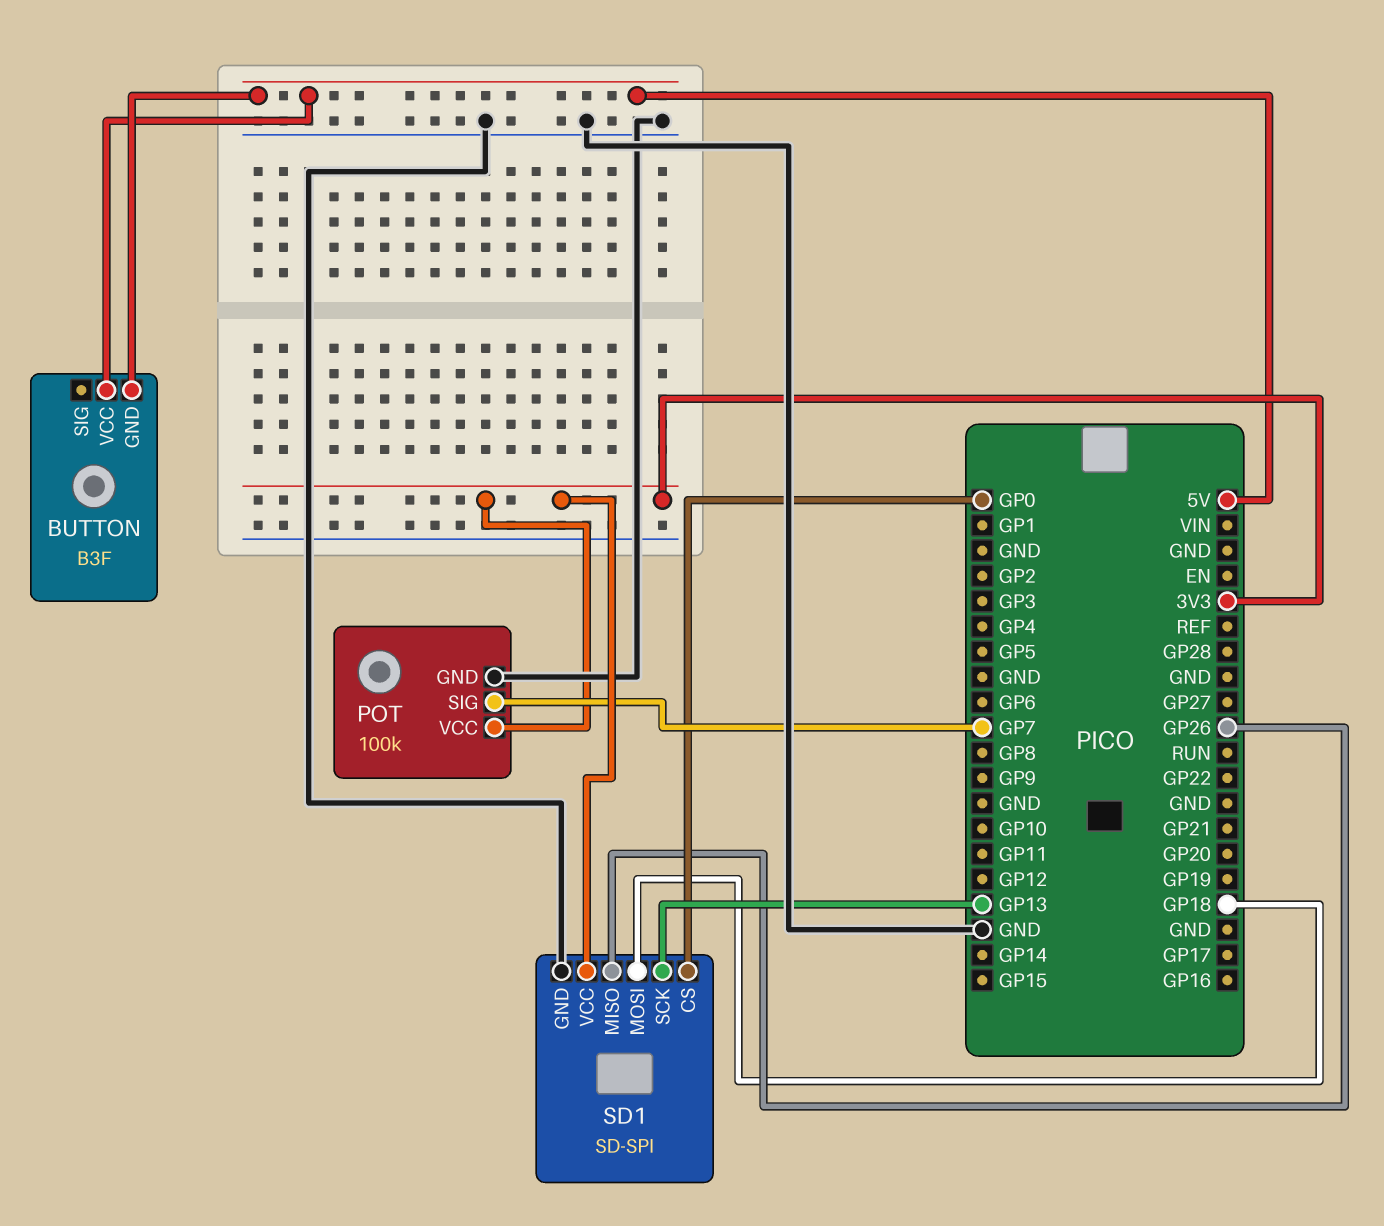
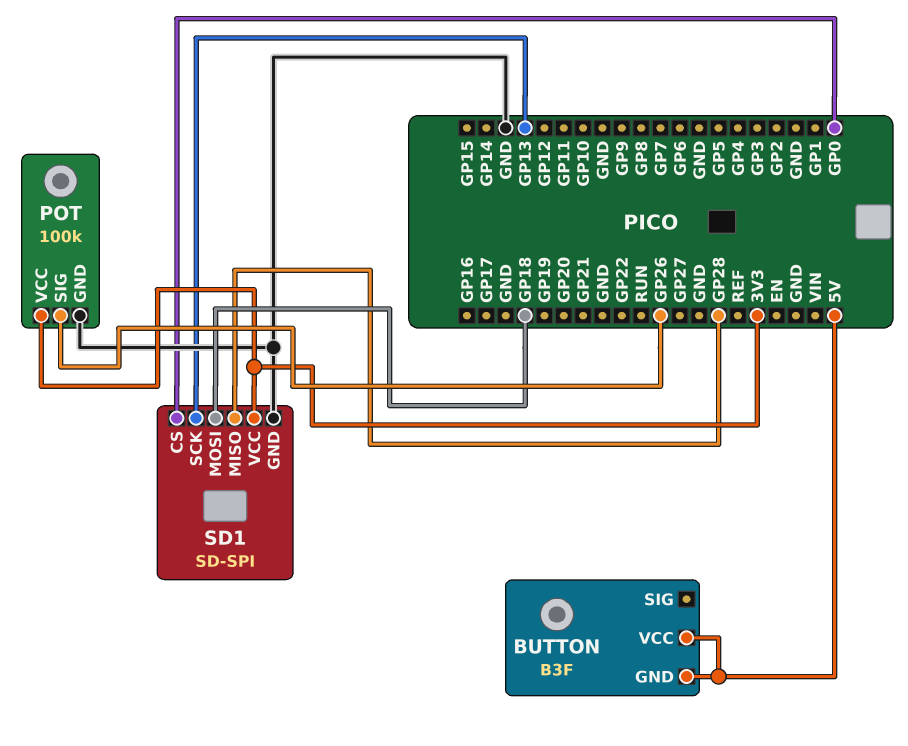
POT pin SIG: GP7 -> GP26
SD1 pin MISO: GP26 -> GP28

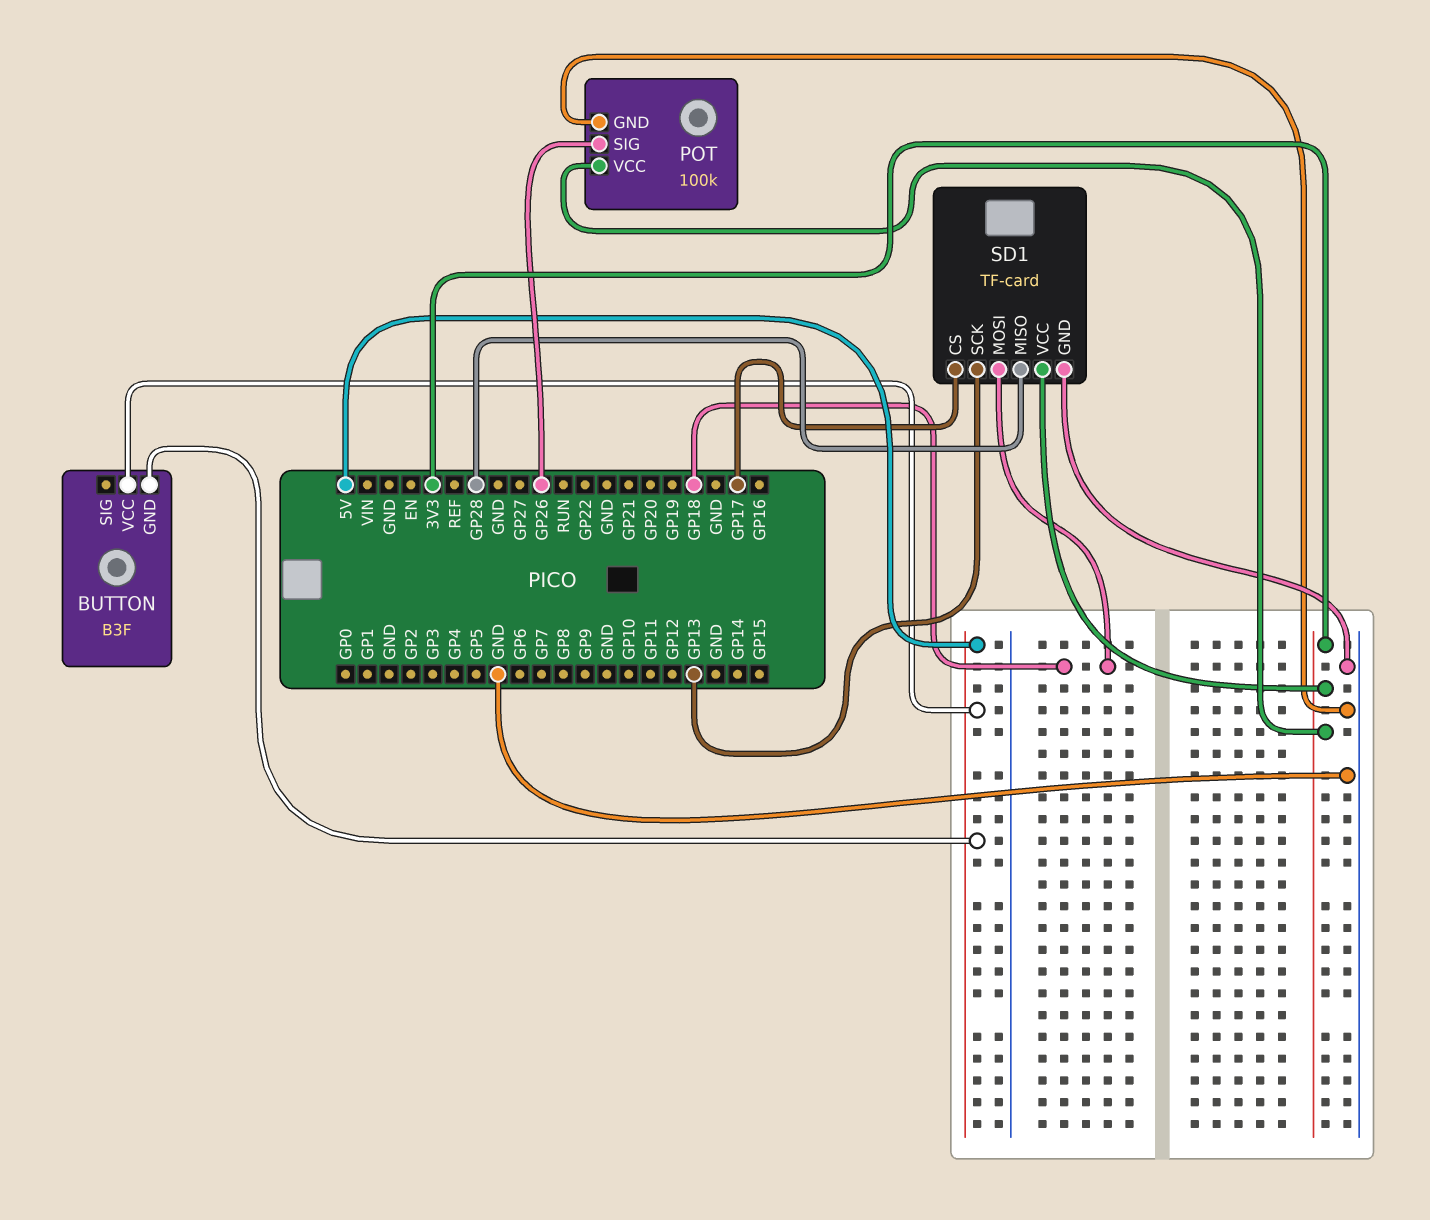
SD1: SD-SPI -> TF-card
SD1 pin CS: GP0 -> GP17

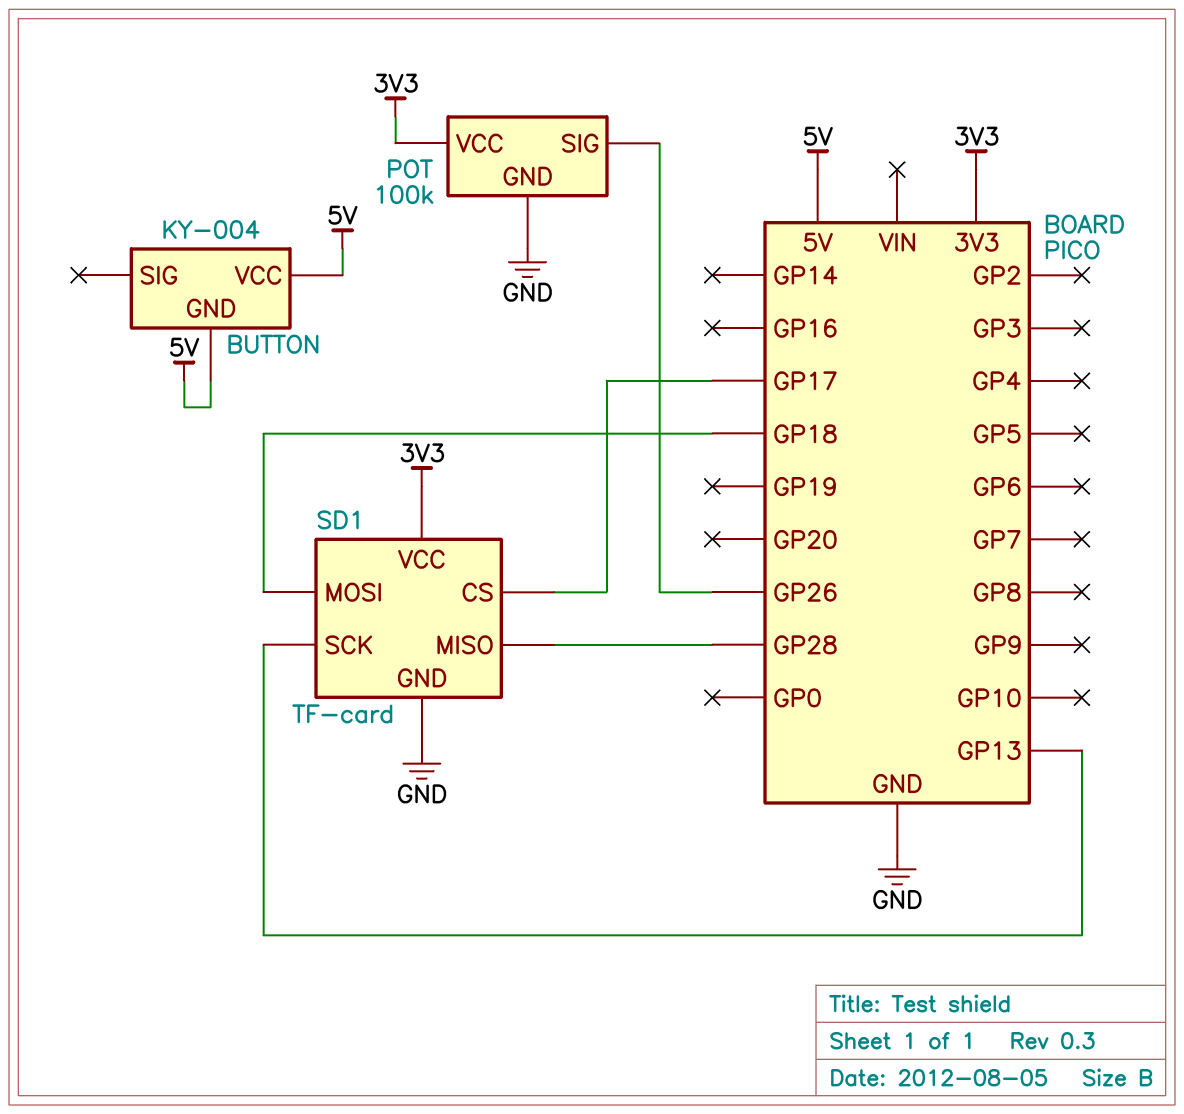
BUTTON: B3F -> KY-004

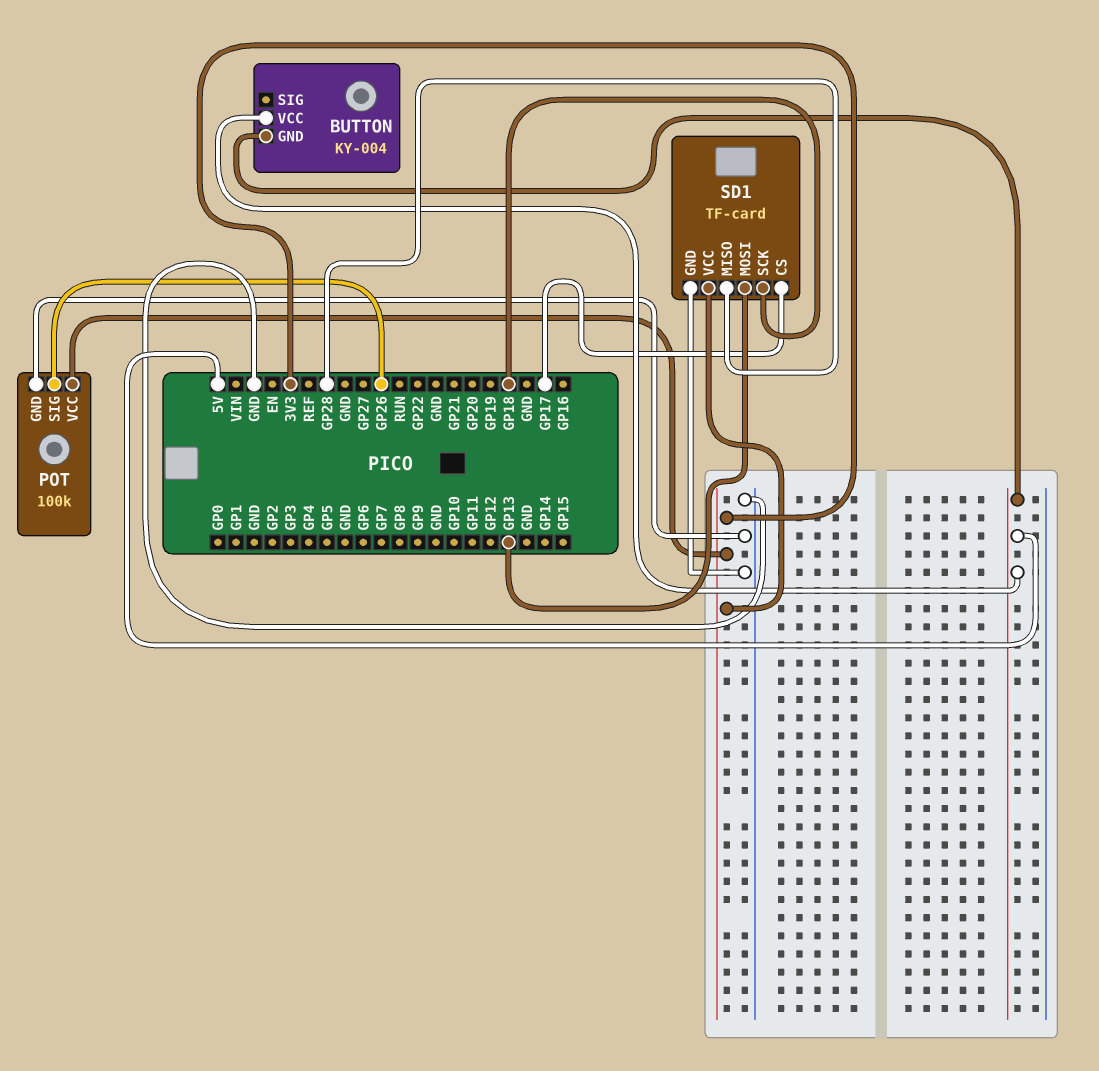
SD1 pin MOSI: GP18 -> GP13
SD1 pin SCK: GP13 -> GP18

